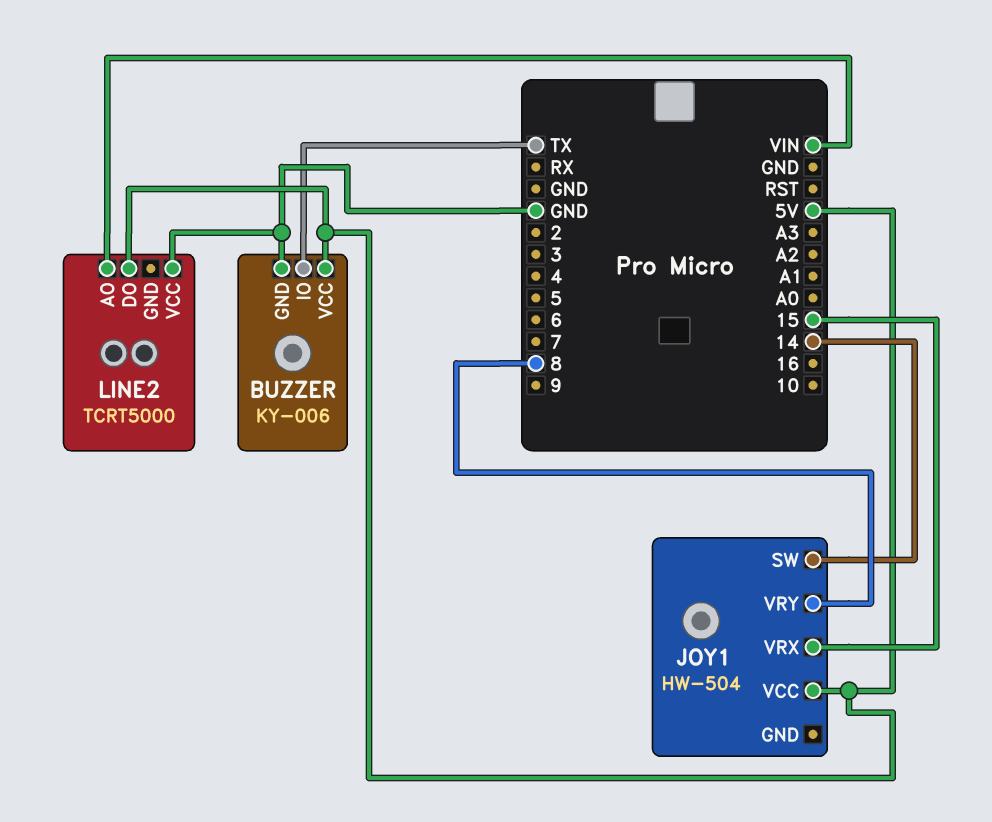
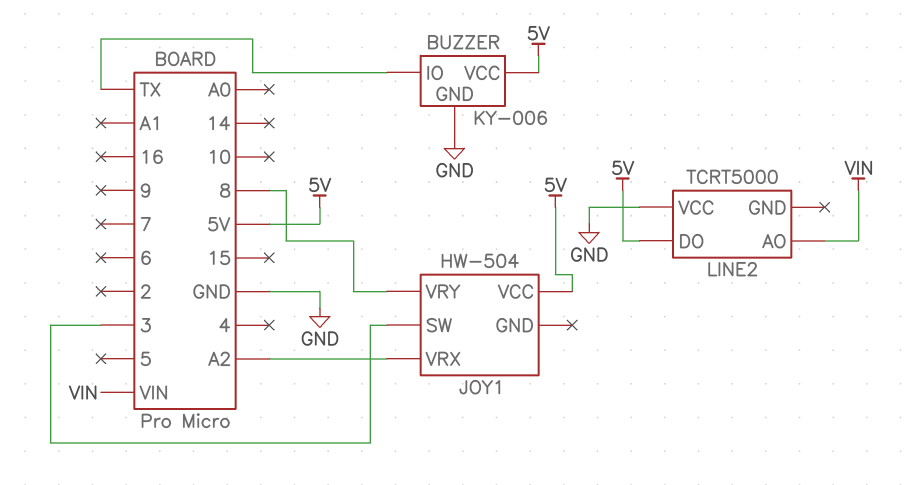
JOY1 pin SW: 14 -> 3
JOY1 pin VRX: 15 -> A2

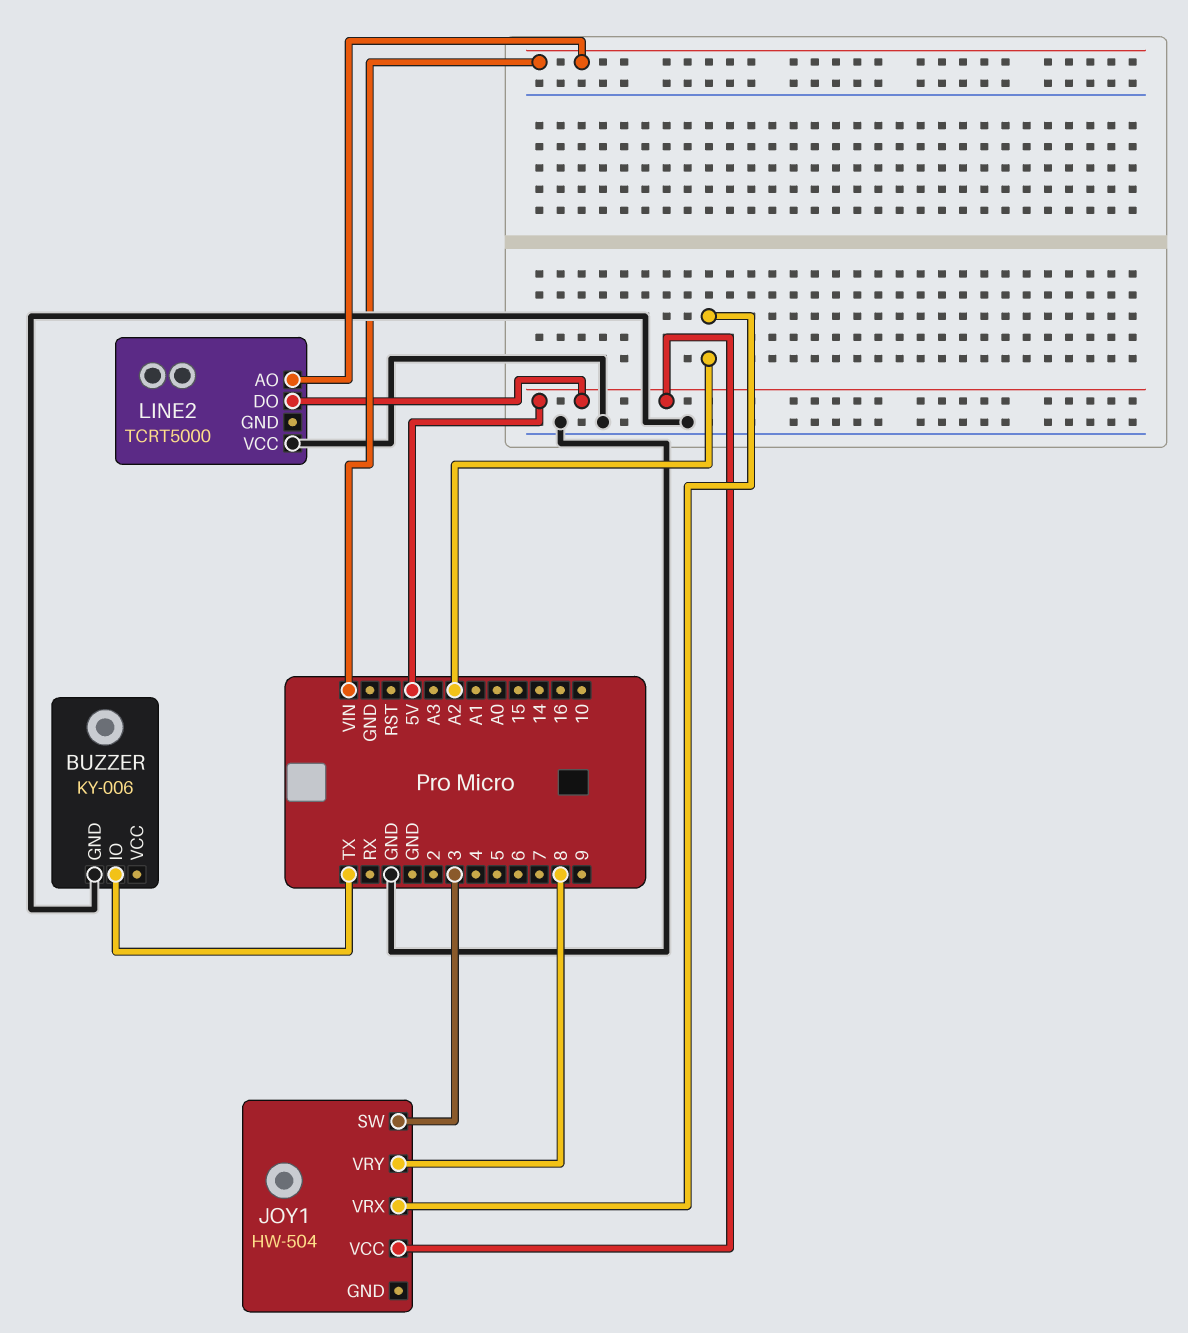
BUZZER pin VCC: 5V -> none

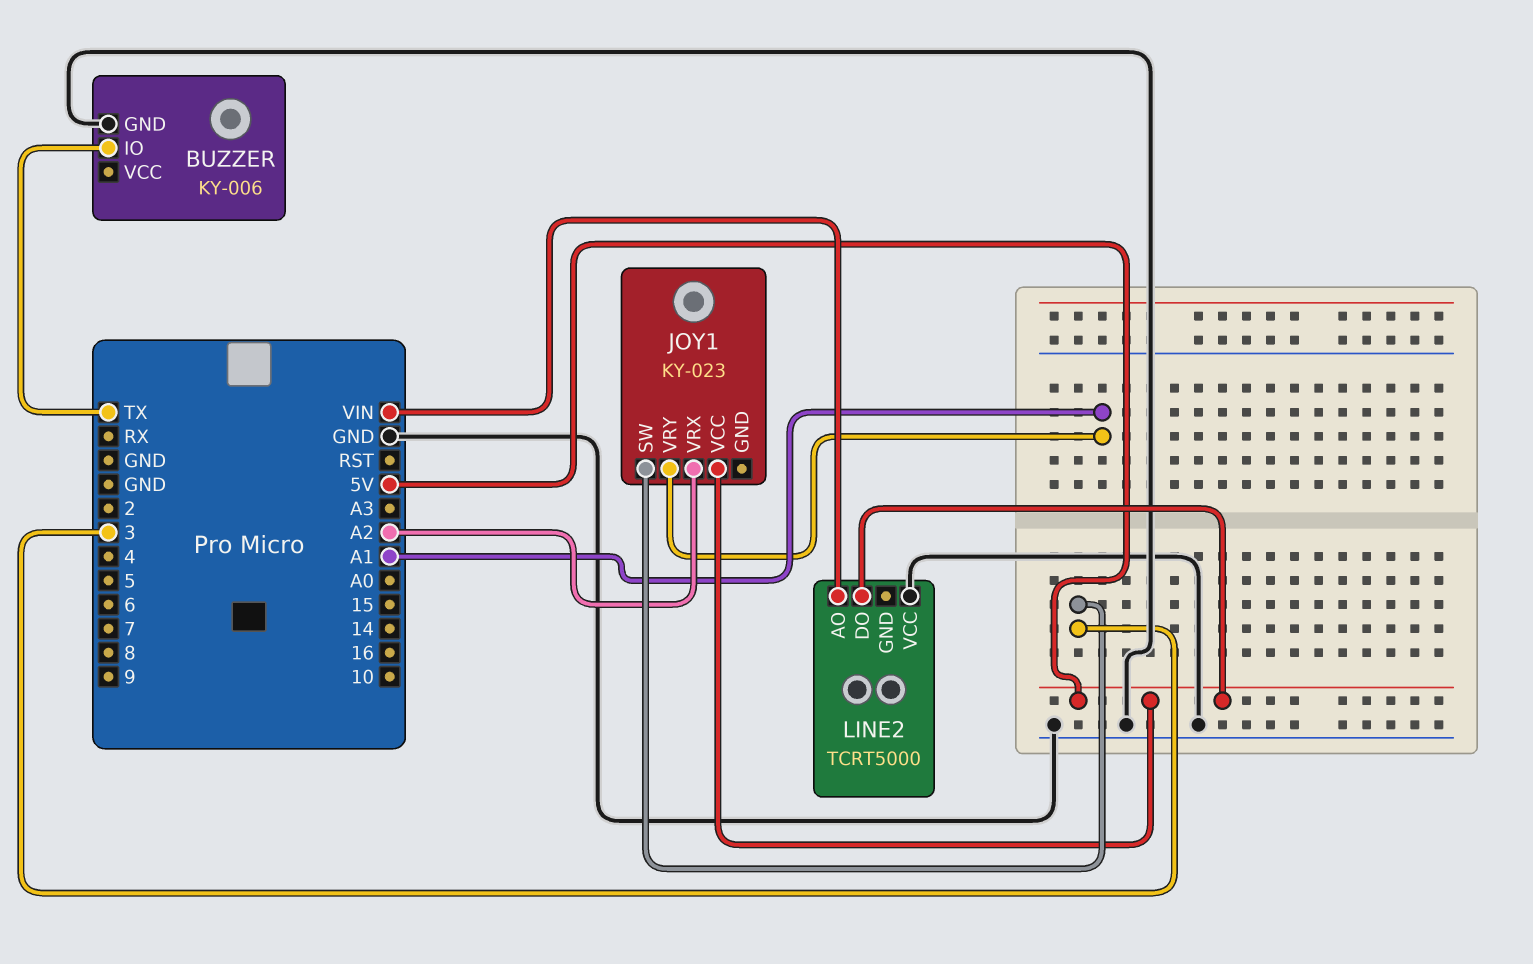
JOY1: HW-504 -> KY-023
JOY1 pin VRY: 8 -> A1

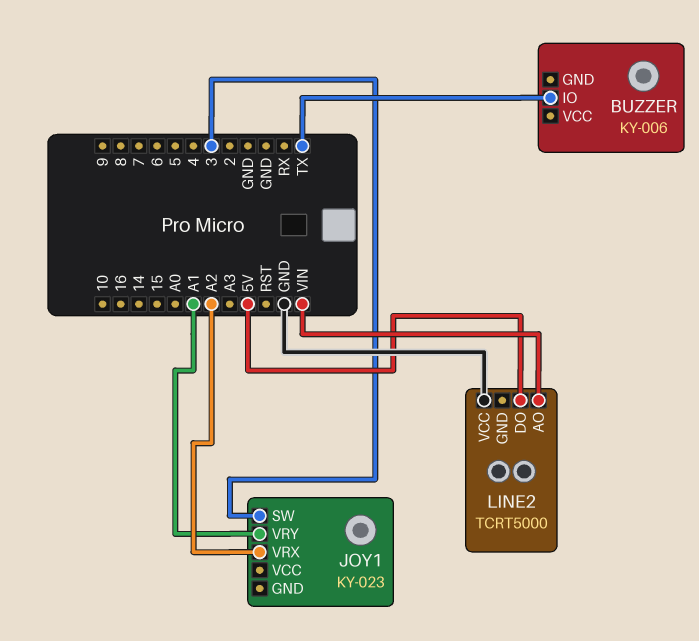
BUZZER pin GND: GND -> none
JOY1 pin VCC: 5V -> none

